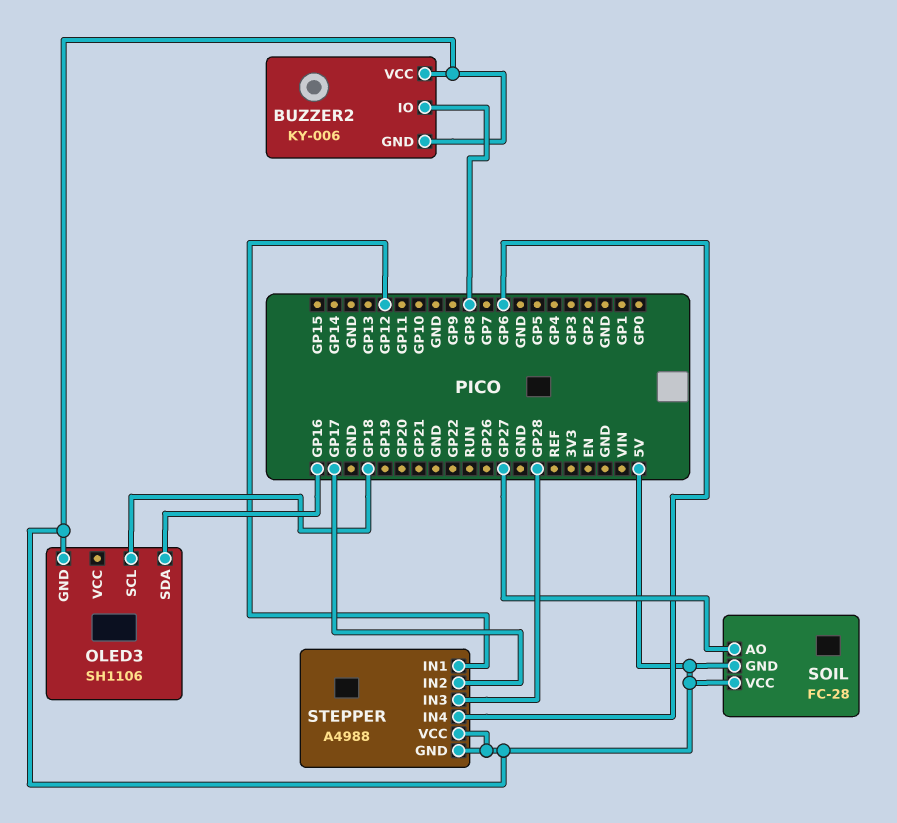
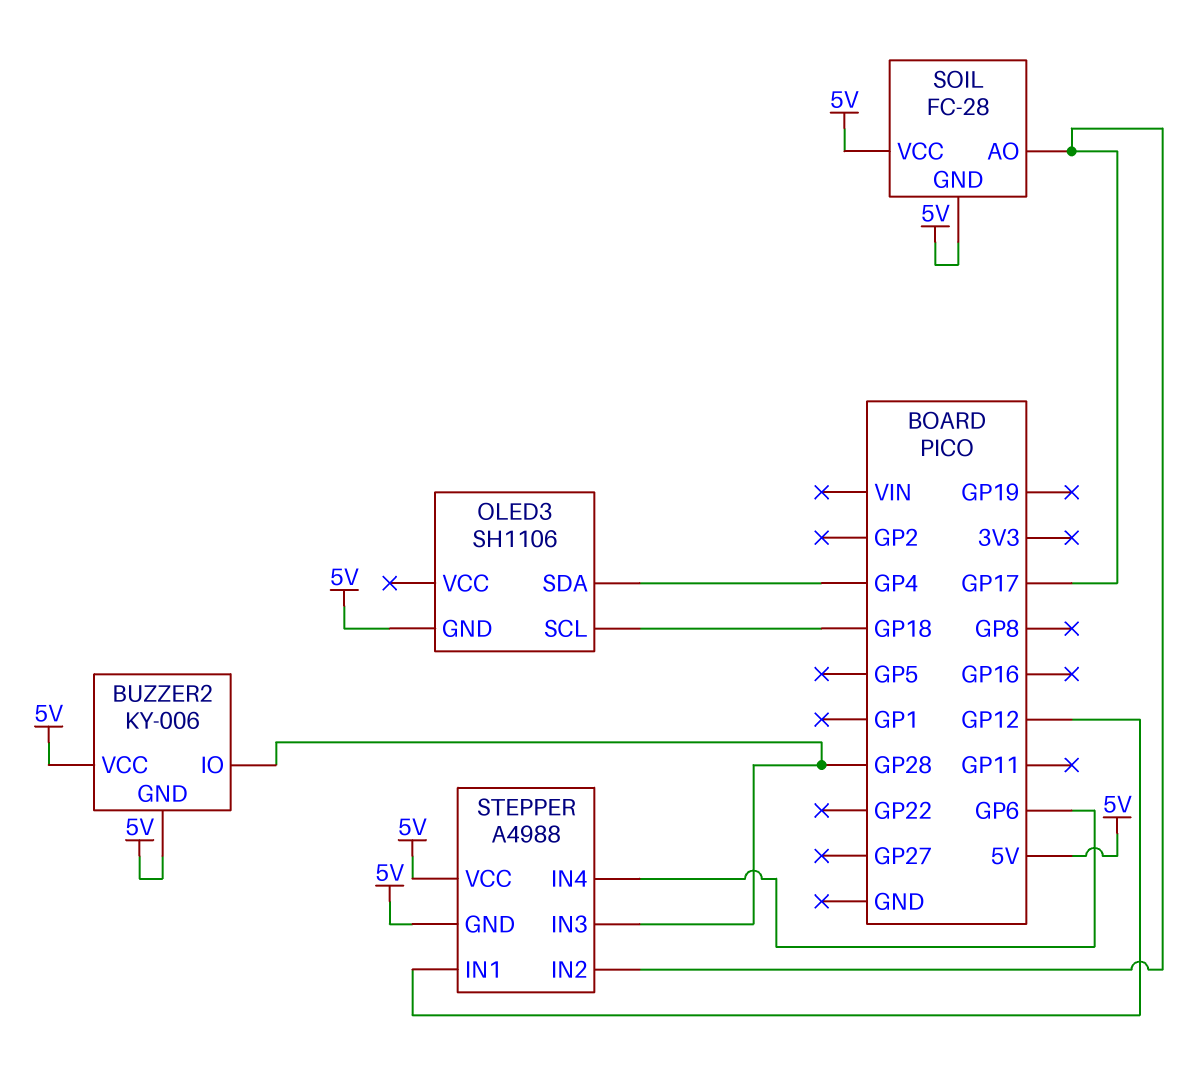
BUZZER2 pin IO: GP8 -> GP28
OLED3 pin SDA: GP16 -> GP4
SOIL pin AO: GP27 -> GP17

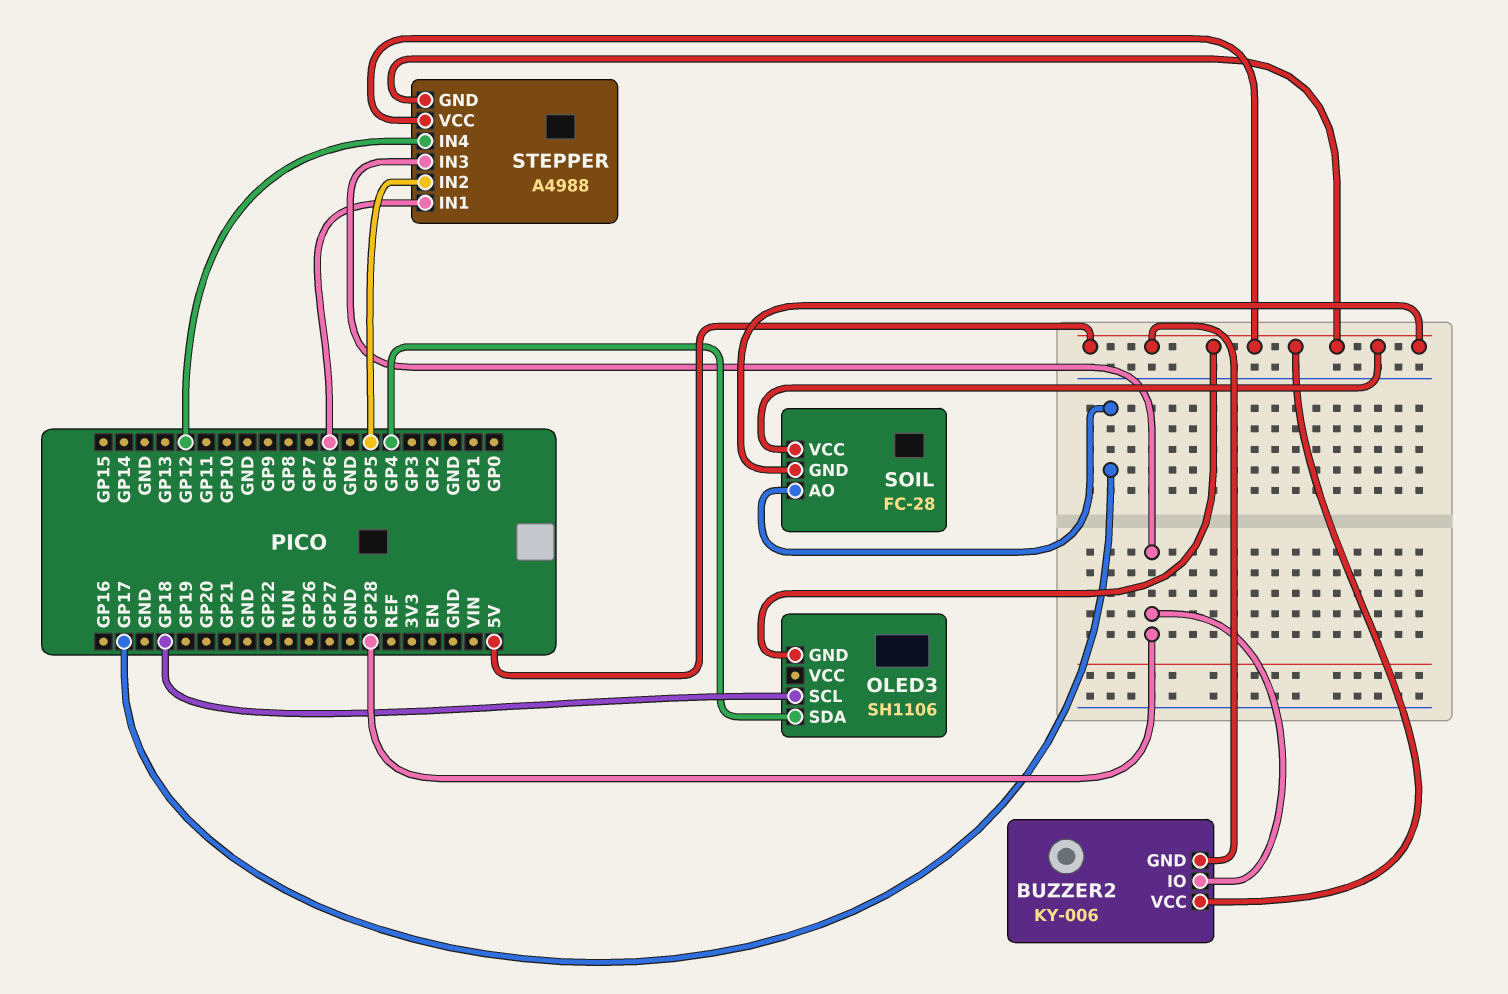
STEPPER pin IN1: GP12 -> GP6
STEPPER pin IN2: GP17 -> GP5
STEPPER pin IN4: GP6 -> GP12

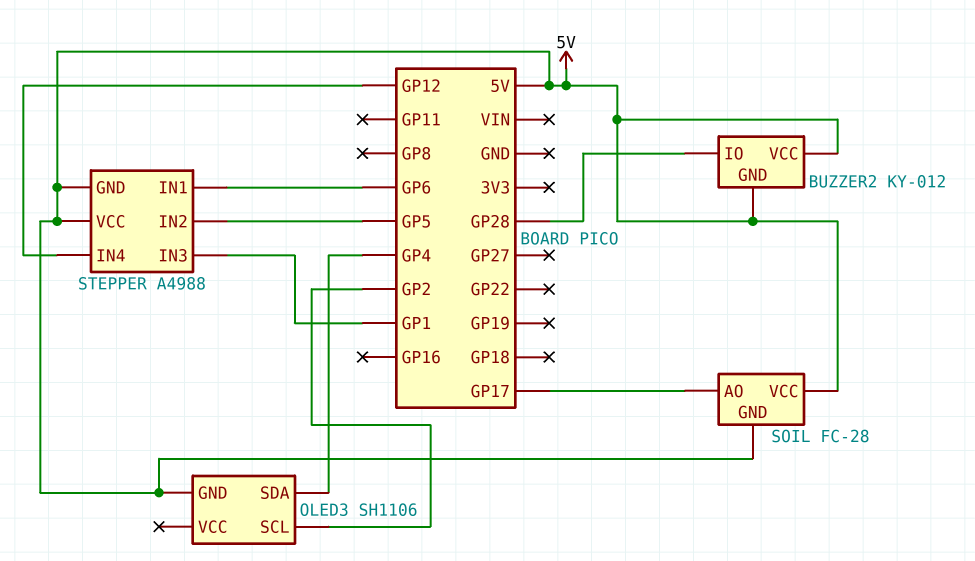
BUZZER2: KY-006 -> KY-012
OLED3 pin SCL: GP18 -> GP2
STEPPER pin IN3: GP28 -> GP1

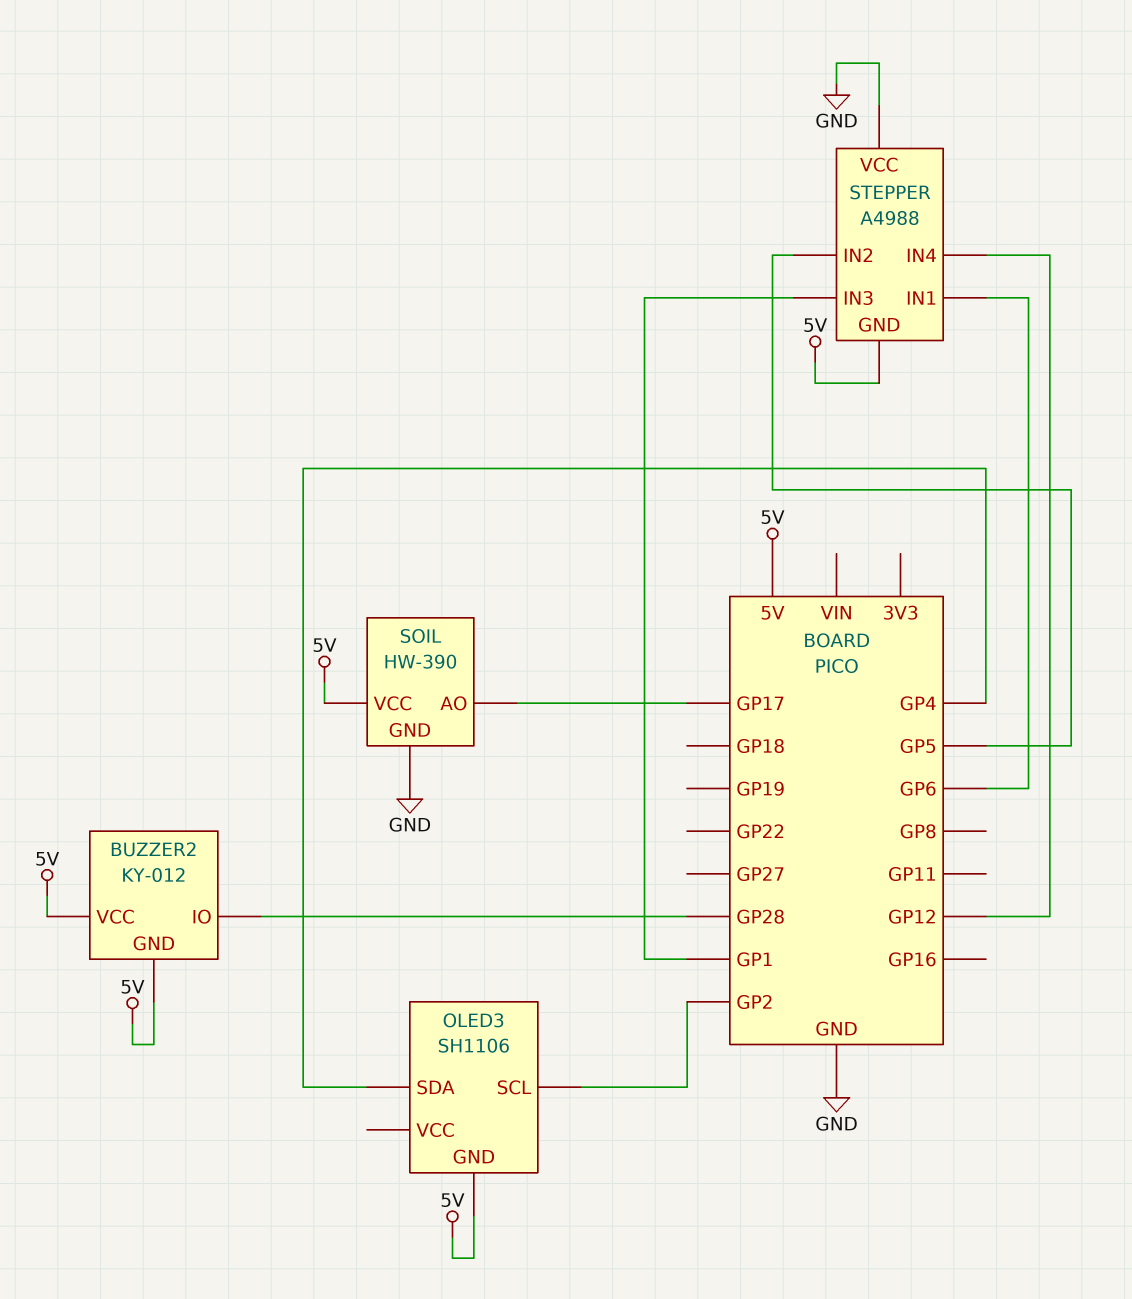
SOIL: FC-28 -> HW-390
SOIL pin GND: 5V -> GND
STEPPER pin VCC: 5V -> GND

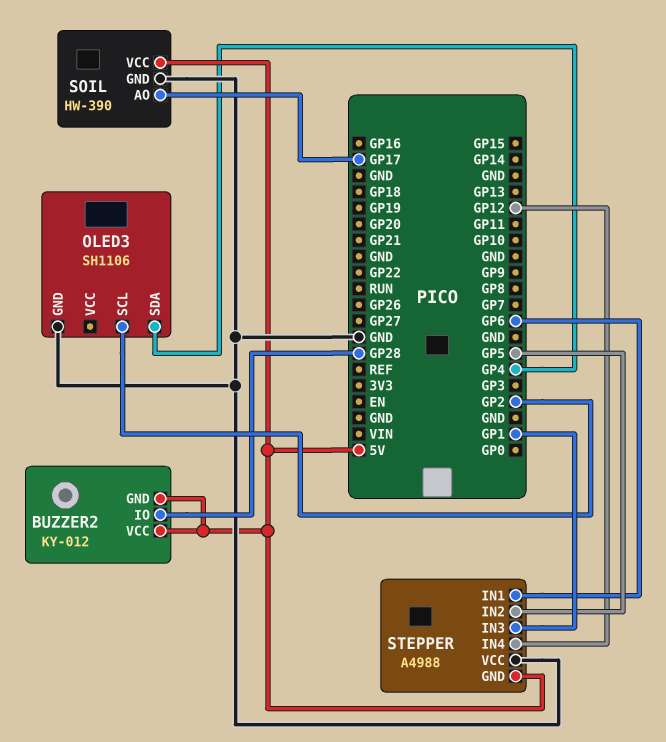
OLED3 pin GND: 5V -> GND

